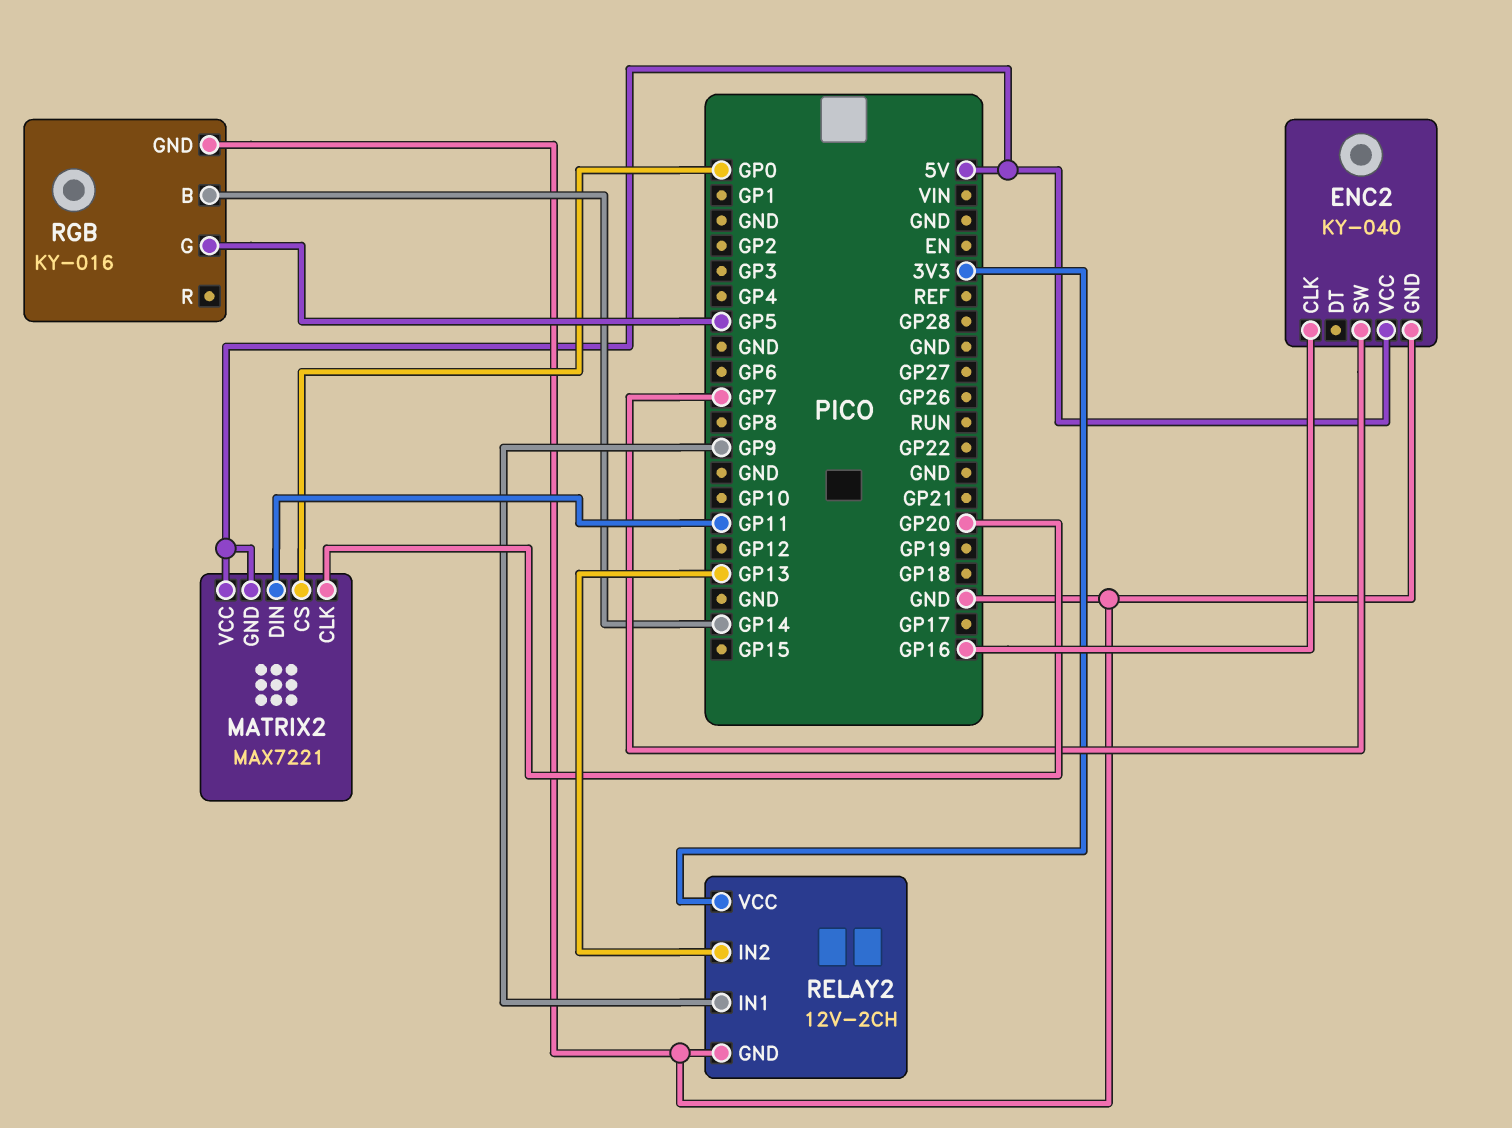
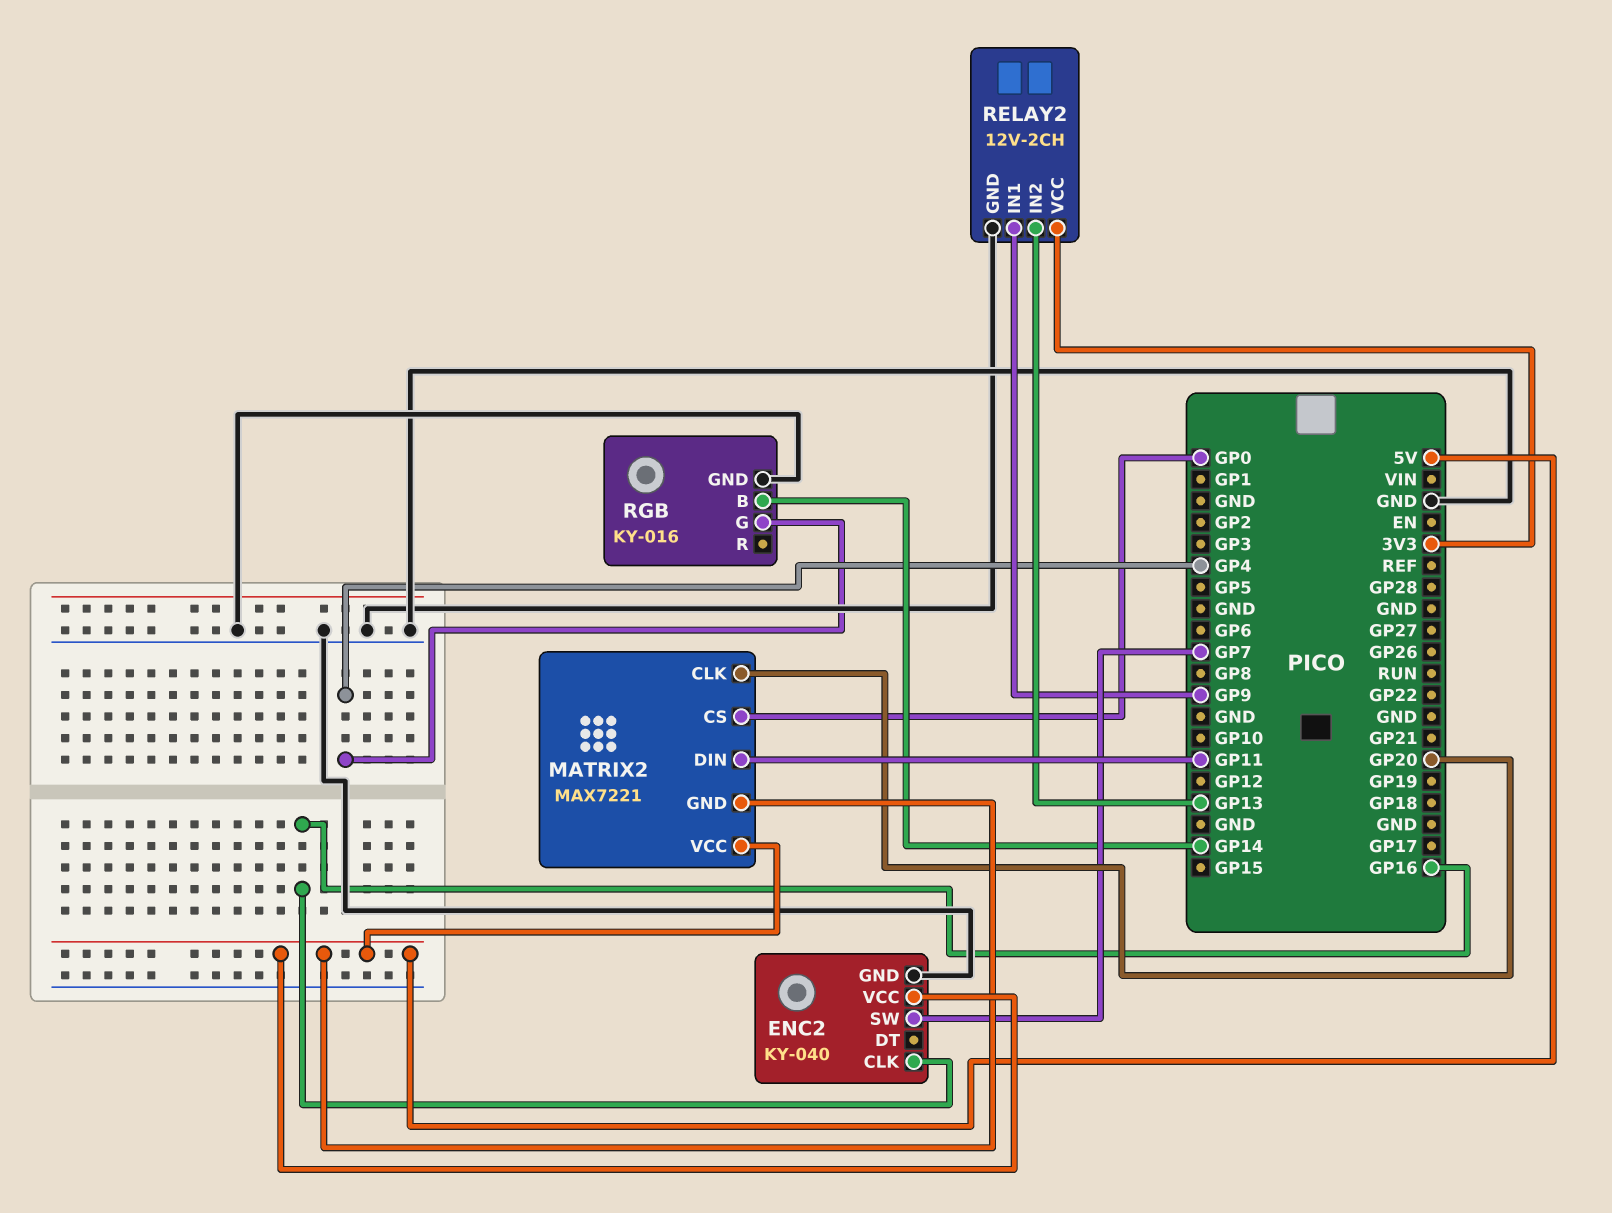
RGB pin G: GP5 -> GP4

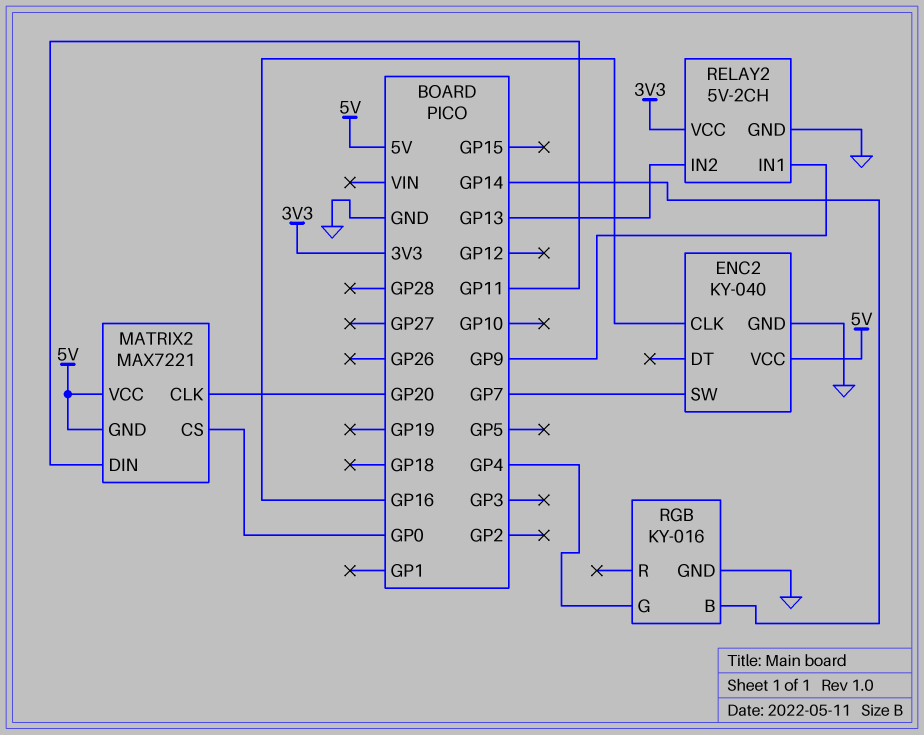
RELAY2: 12V-2CH -> 5V-2CH

